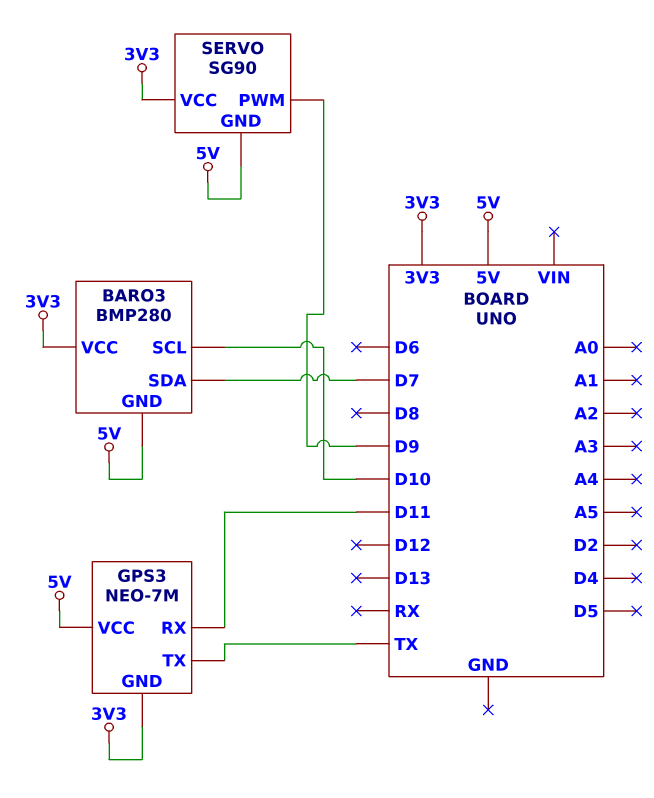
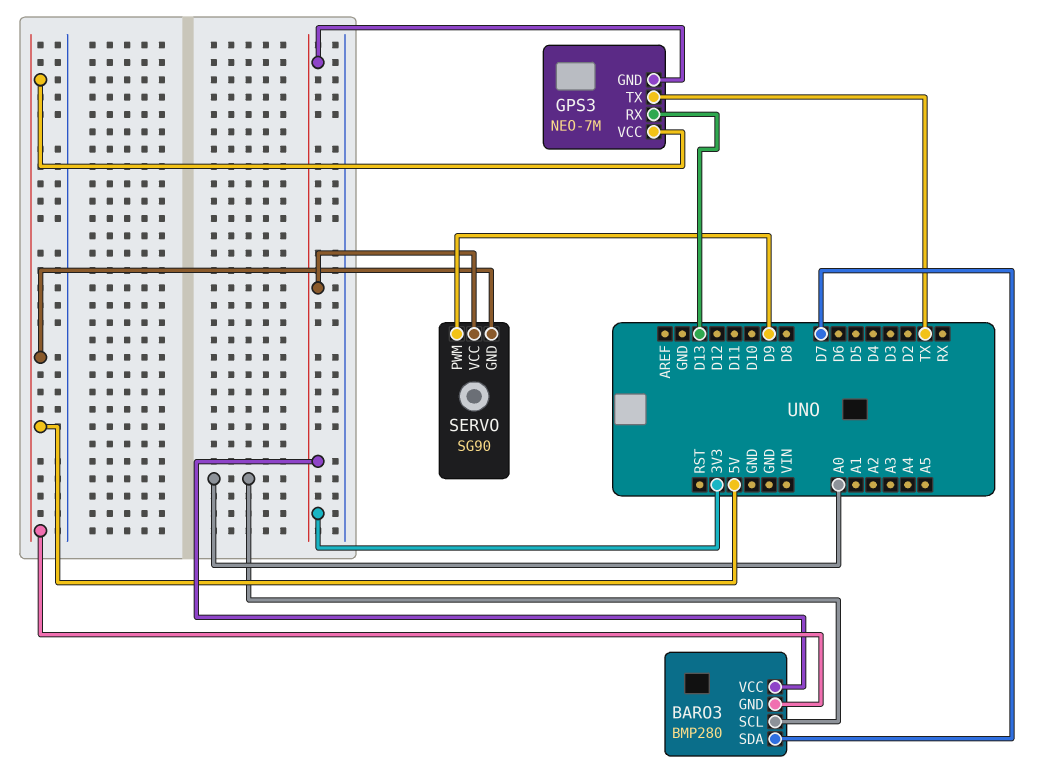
BARO3 pin SCL: D10 -> A0
GPS3 pin RX: D11 -> D13

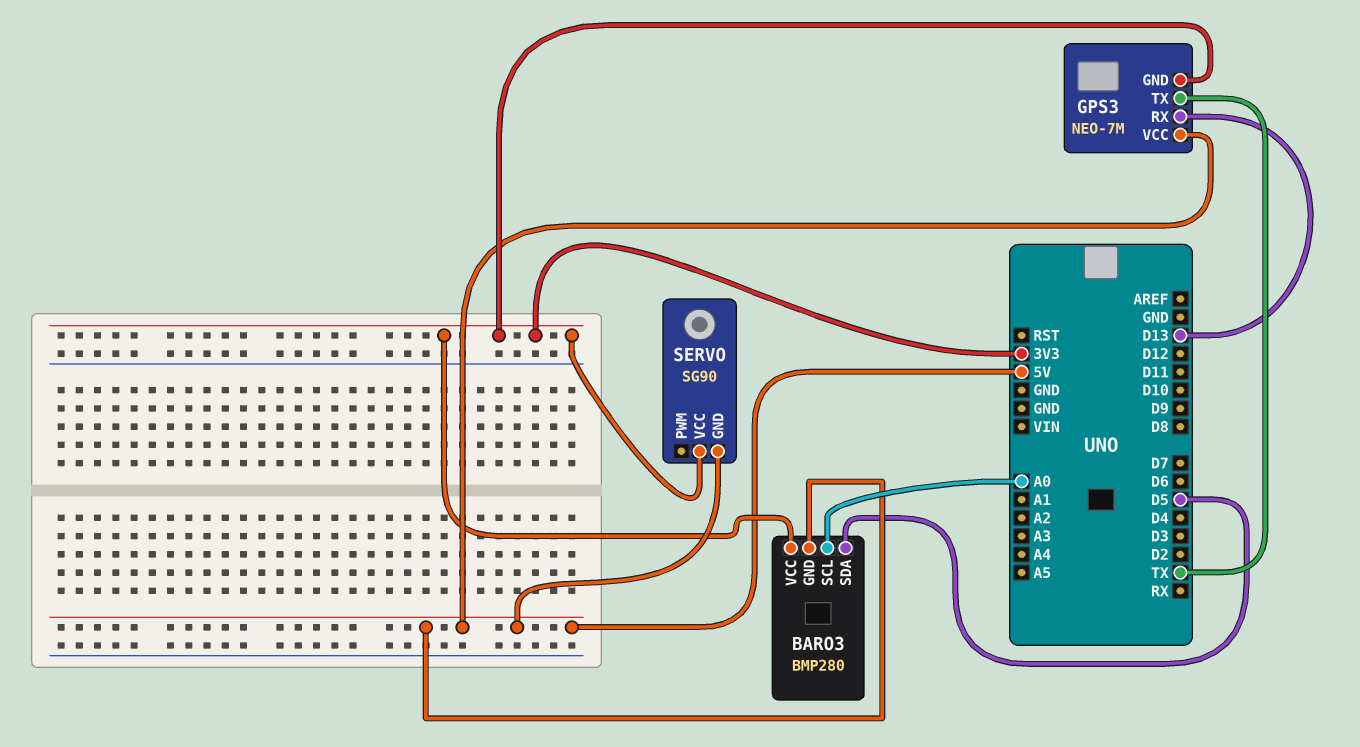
BARO3 pin SDA: D7 -> D5
SERVO pin PWM: D9 -> none

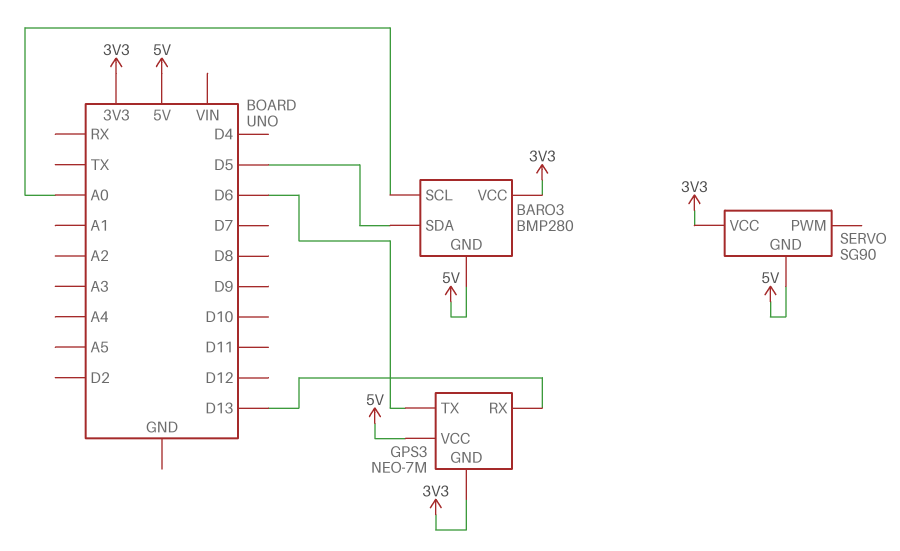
GPS3 pin TX: TX -> D6

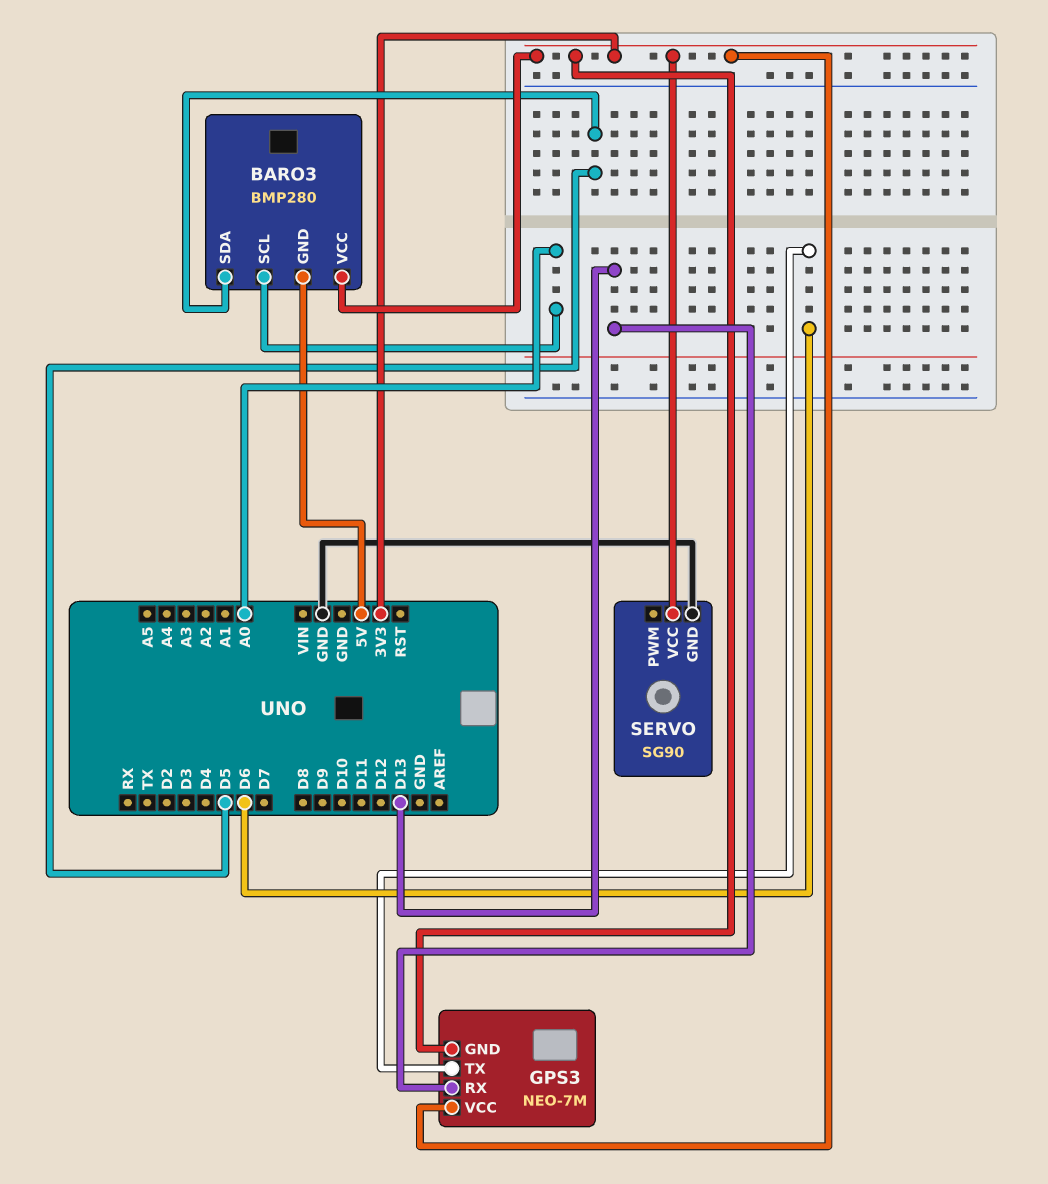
GPS3 pin VCC: 5V -> 3V3
SERVO pin GND: 5V -> GND

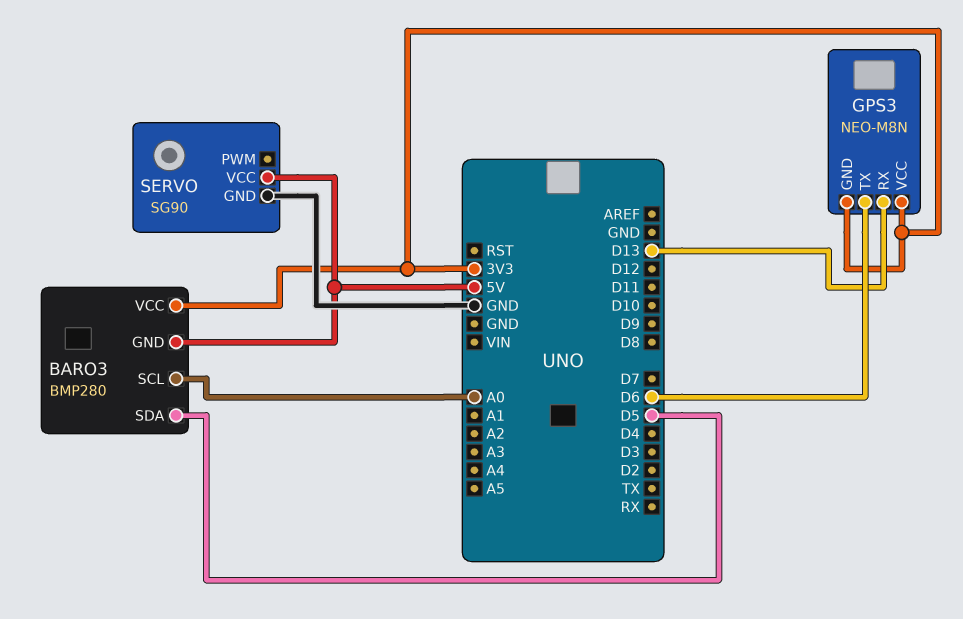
GPS3: NEO-7M -> NEO-M8N
SERVO pin VCC: 3V3 -> 5V

